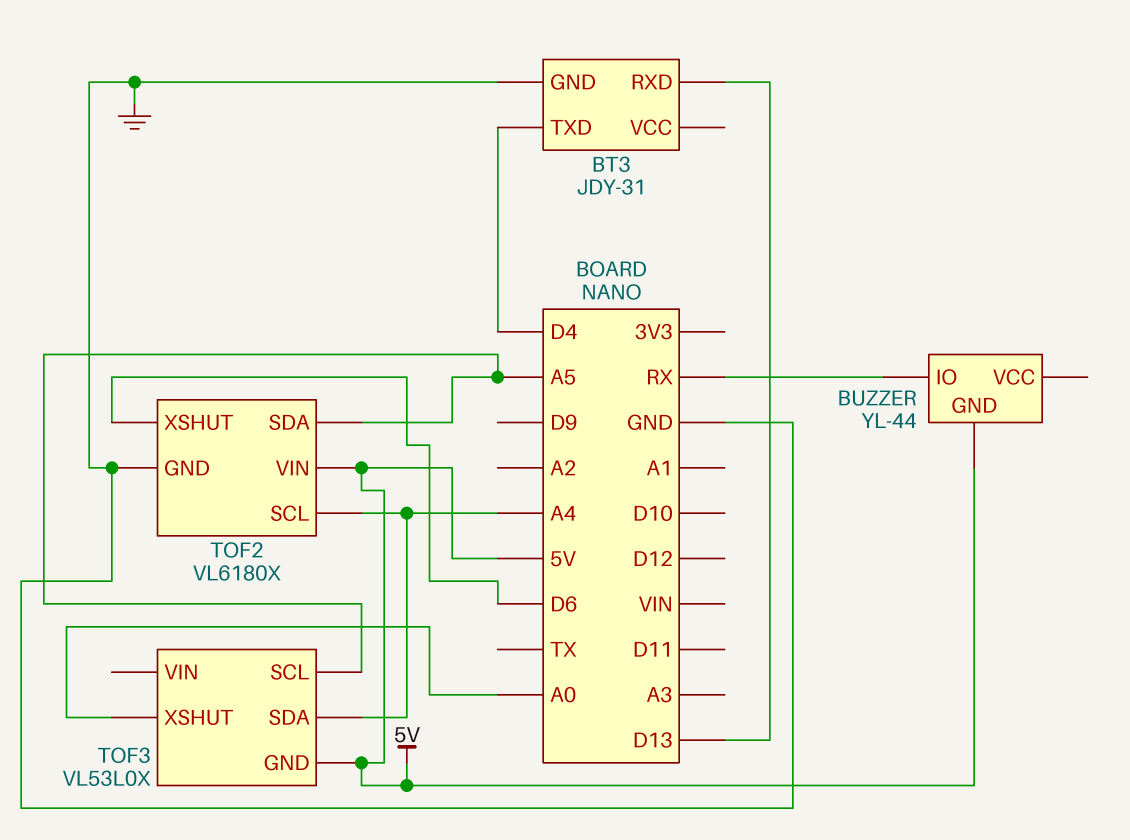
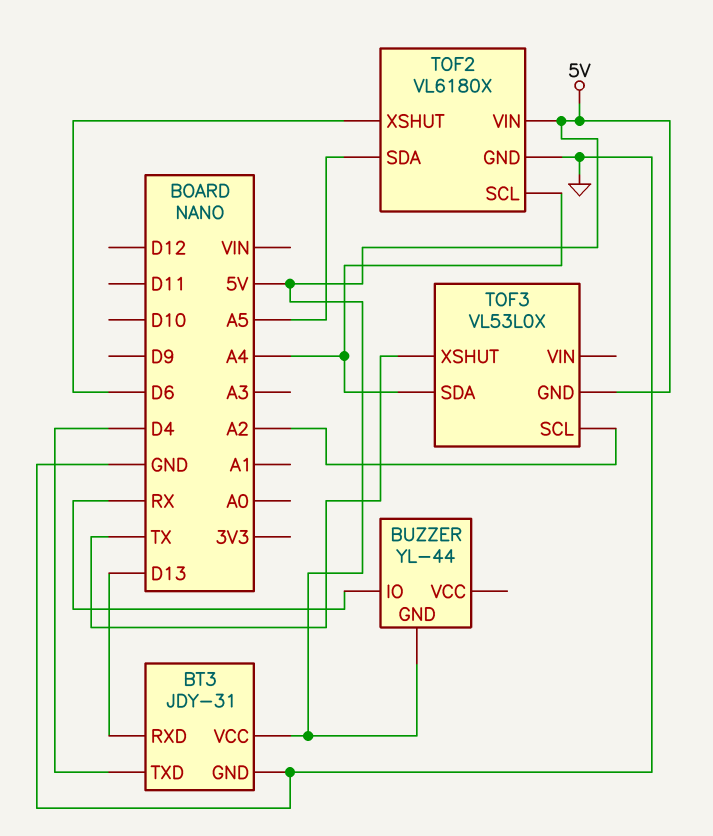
BT3 pin VCC: none -> 5V
TOF3 pin SCL: A5 -> A2
TOF3 pin XSHUT: A0 -> TX

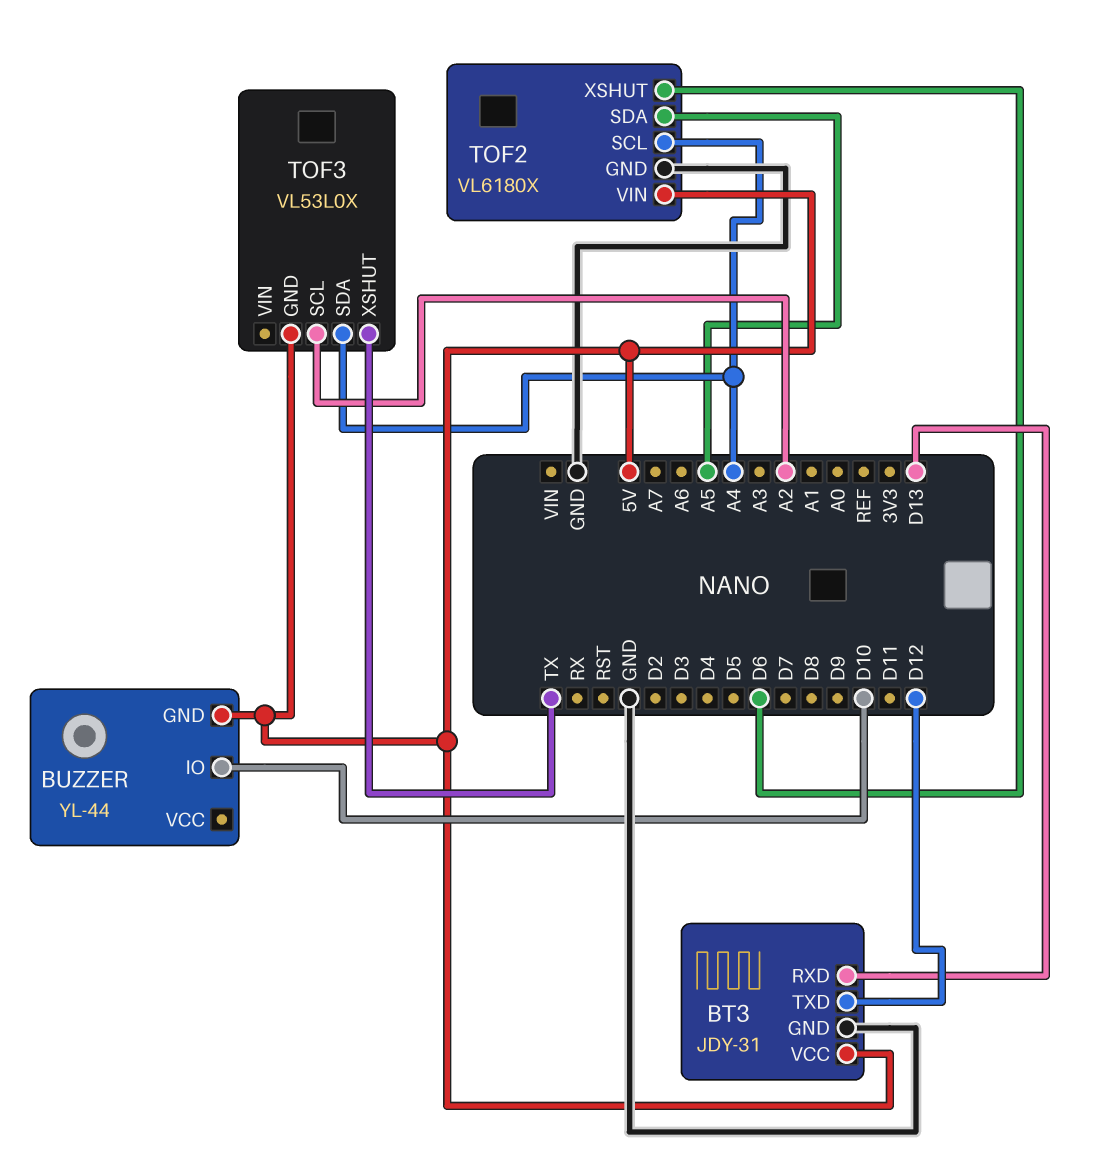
BT3 pin TXD: D4 -> D12
BUZZER pin IO: RX -> D10

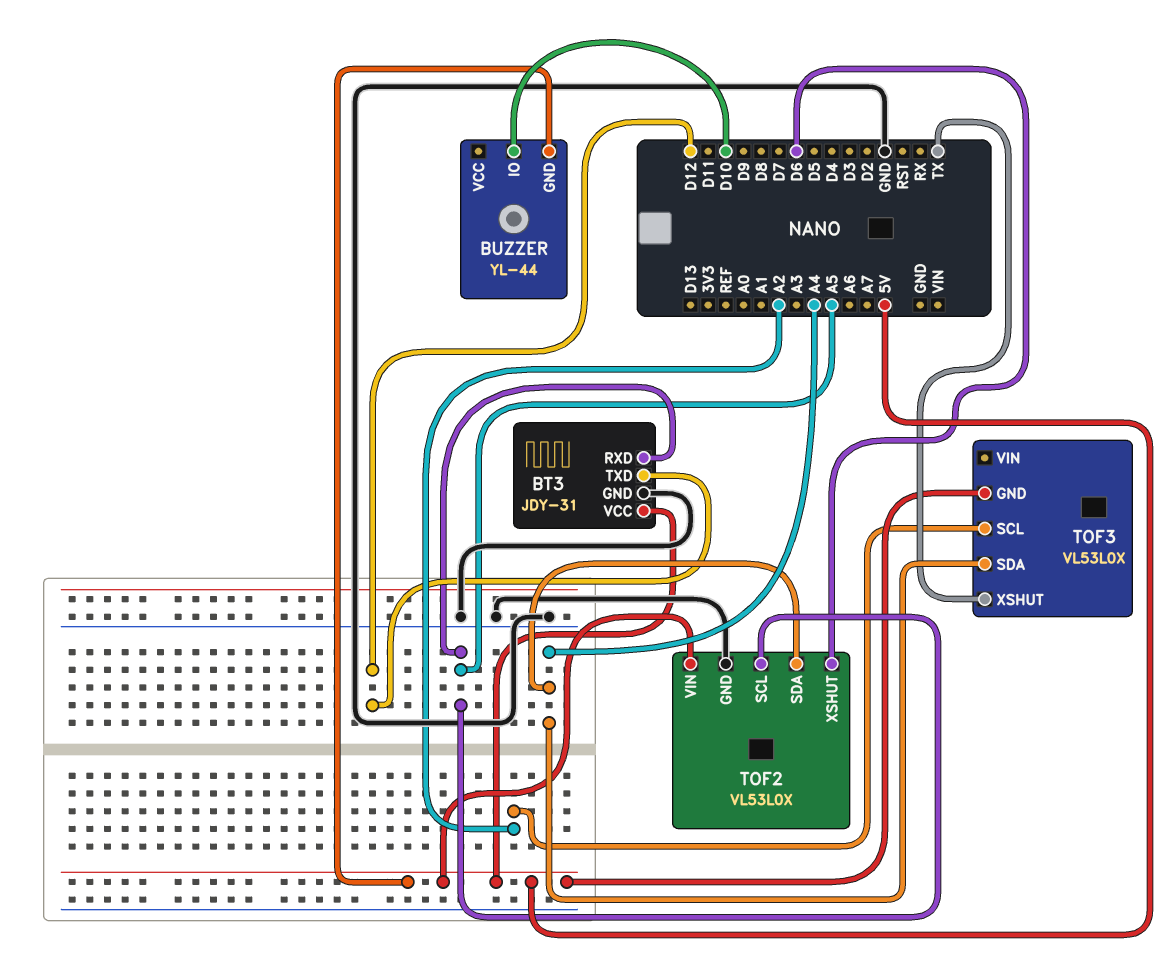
BT3 pin RXD: D13 -> A5
TOF2: VL6180X -> VL53L0X
TOF2 pin SCL: A4 -> A5
TOF2 pin SDA: A5 -> A4

